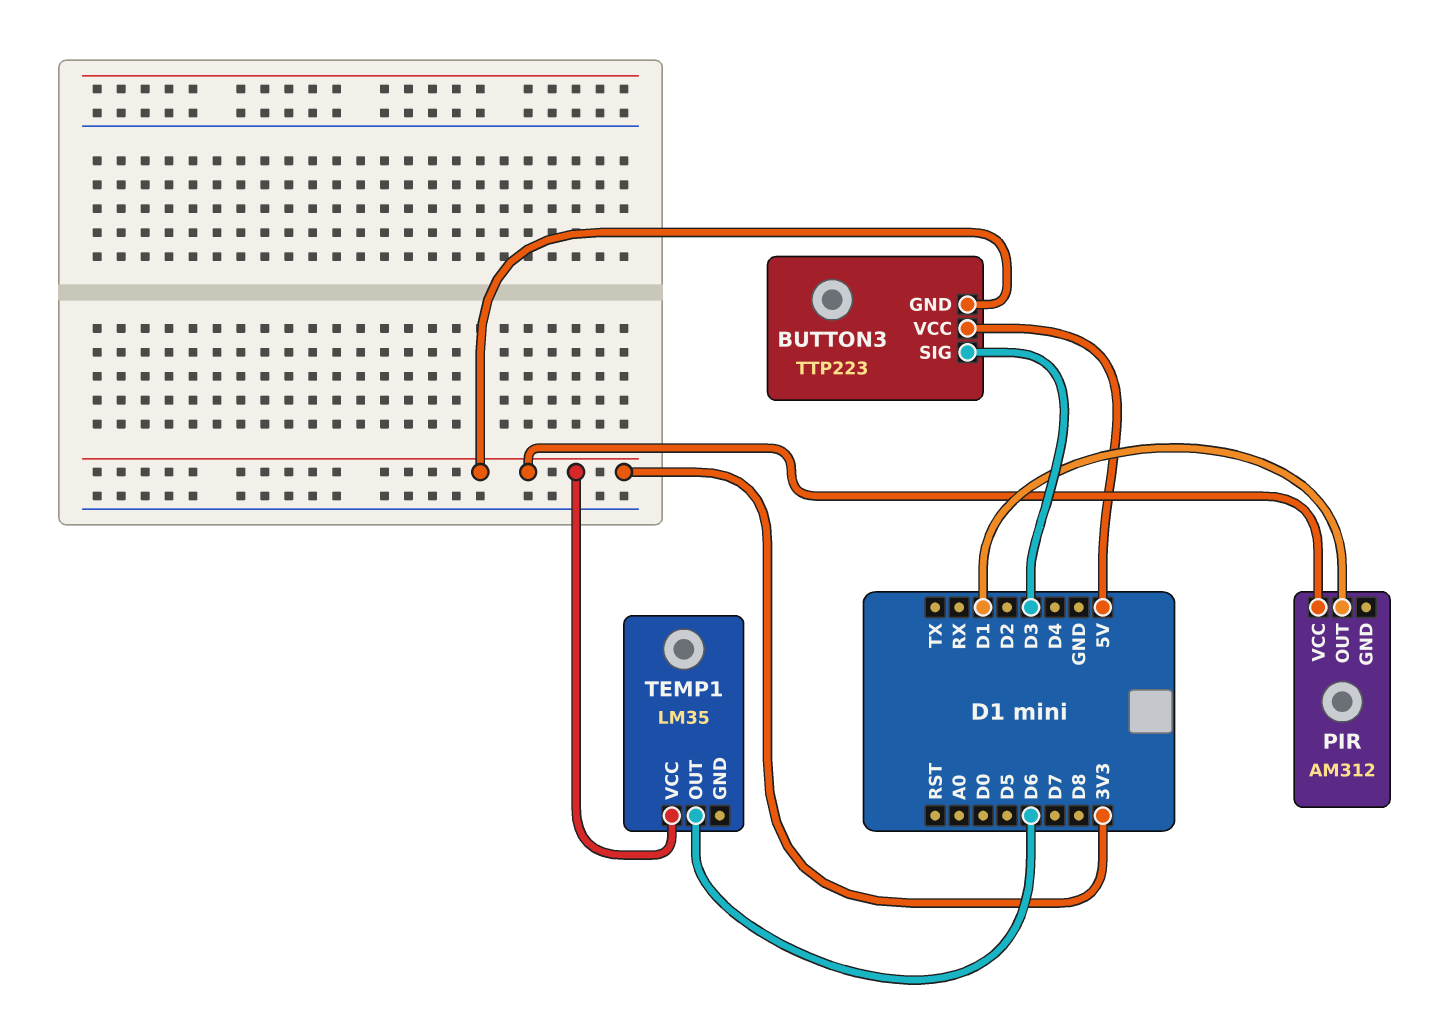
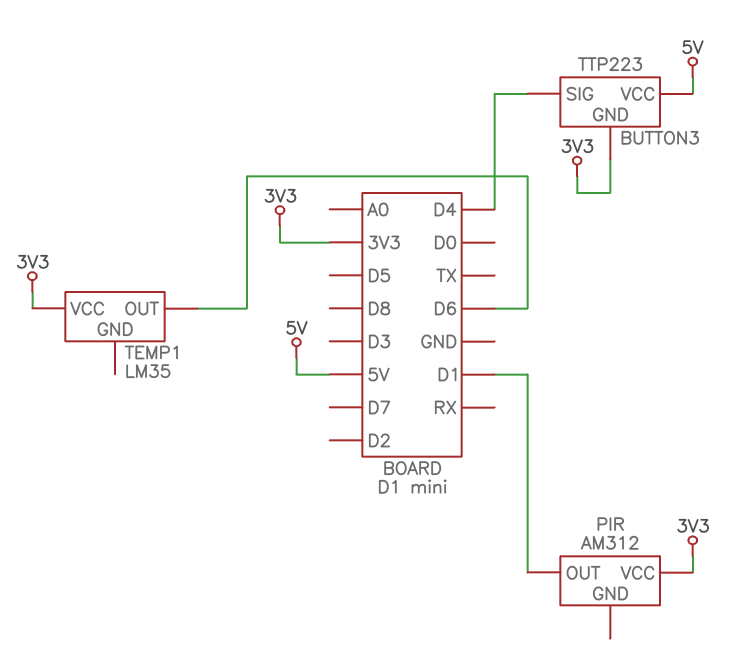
BUTTON3 pin SIG: D3 -> D4

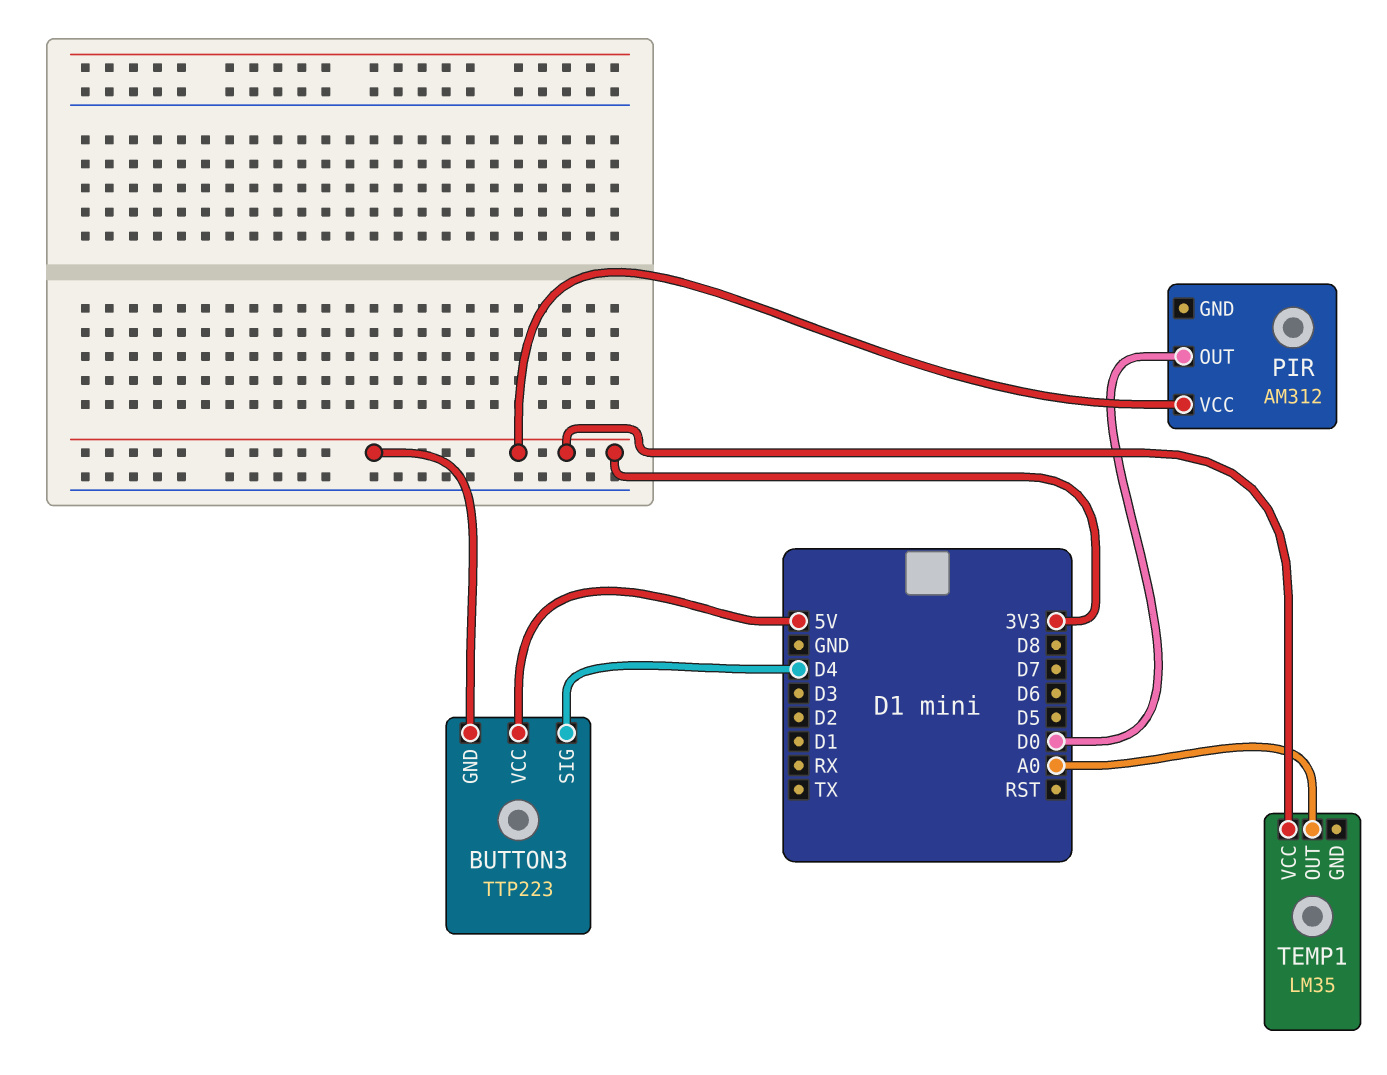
PIR pin OUT: D1 -> D0
TEMP1 pin OUT: D6 -> A0

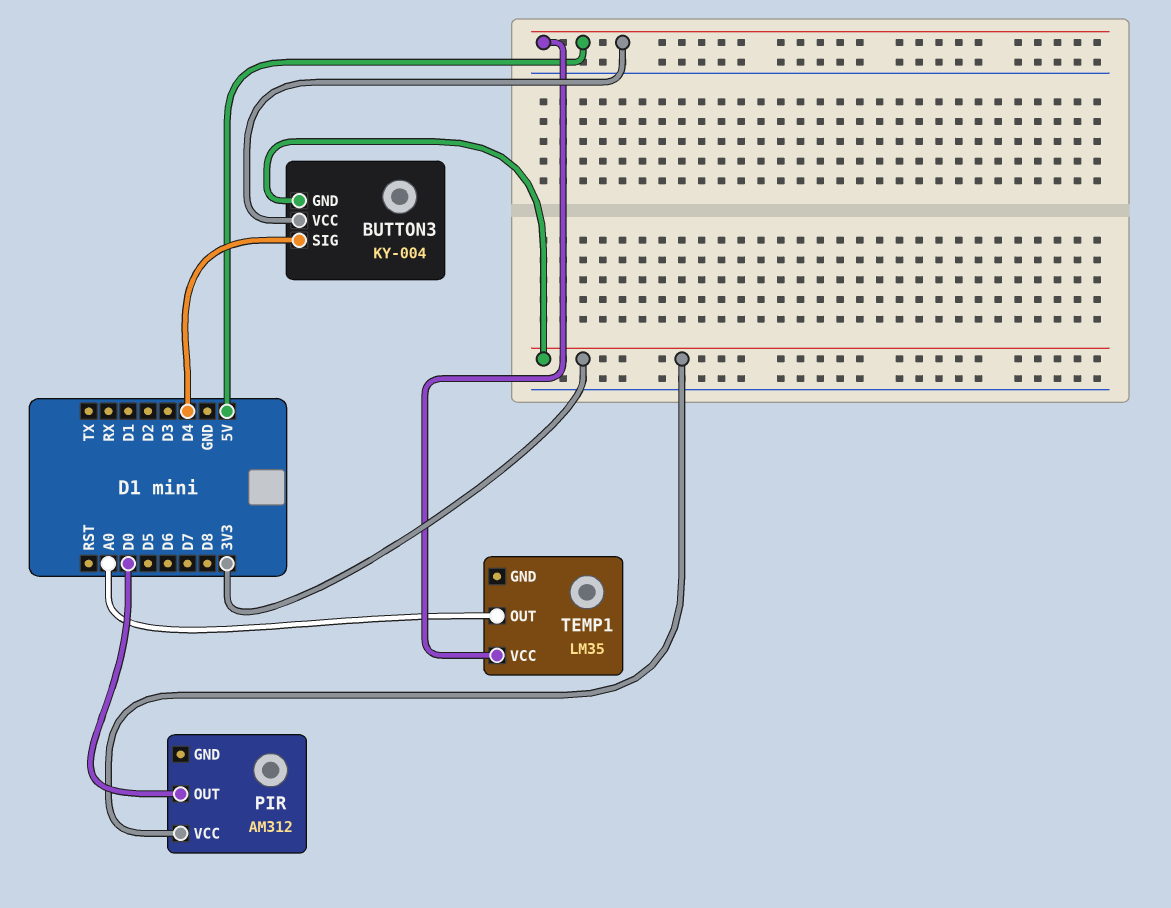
BUTTON3: TTP223 -> KY-004
TEMP1 pin VCC: 3V3 -> 5V

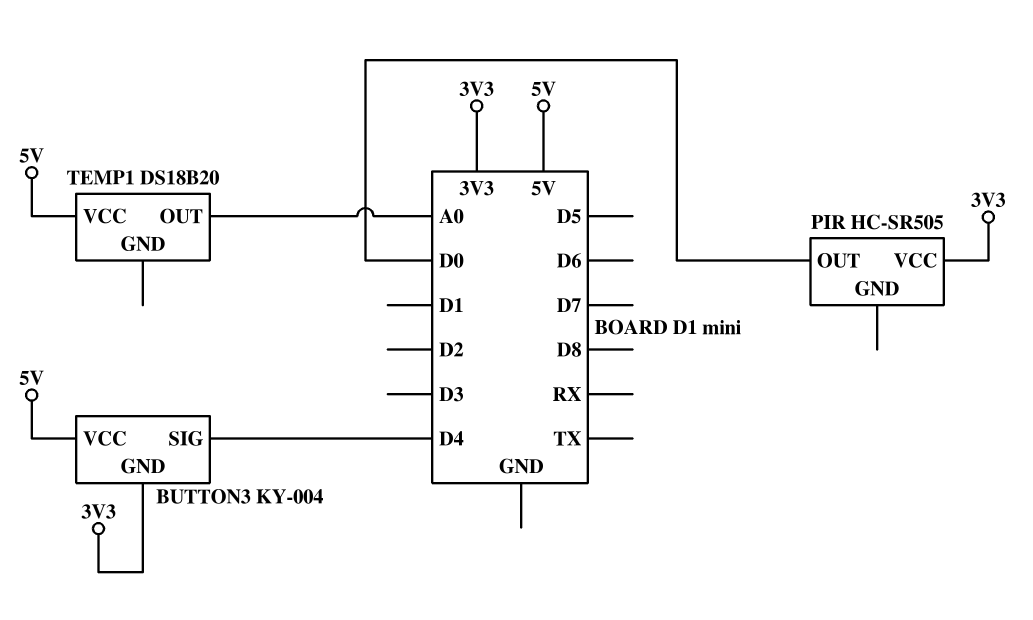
PIR: AM312 -> HC-SR505
TEMP1: LM35 -> DS18B20

